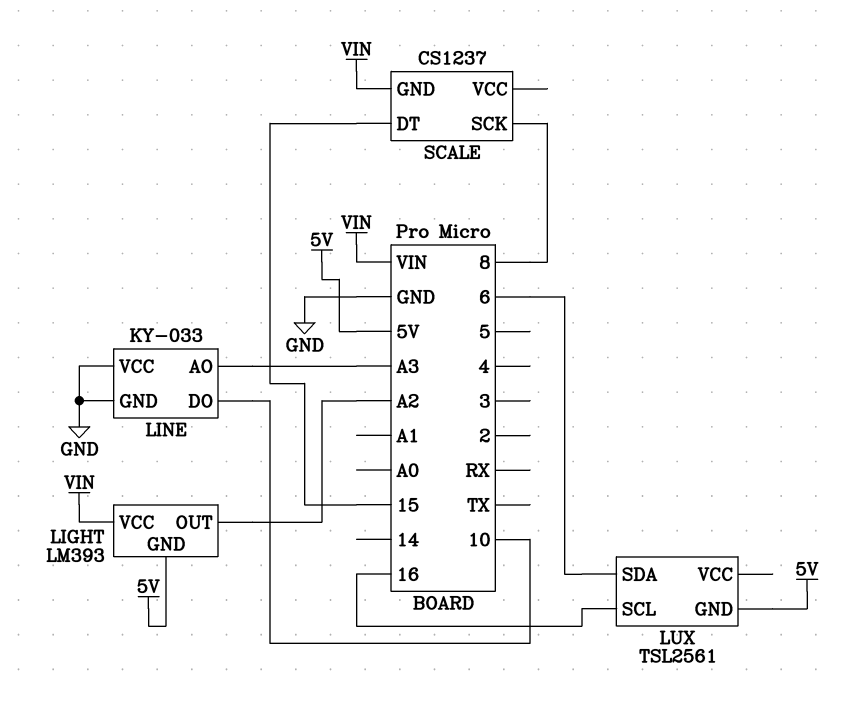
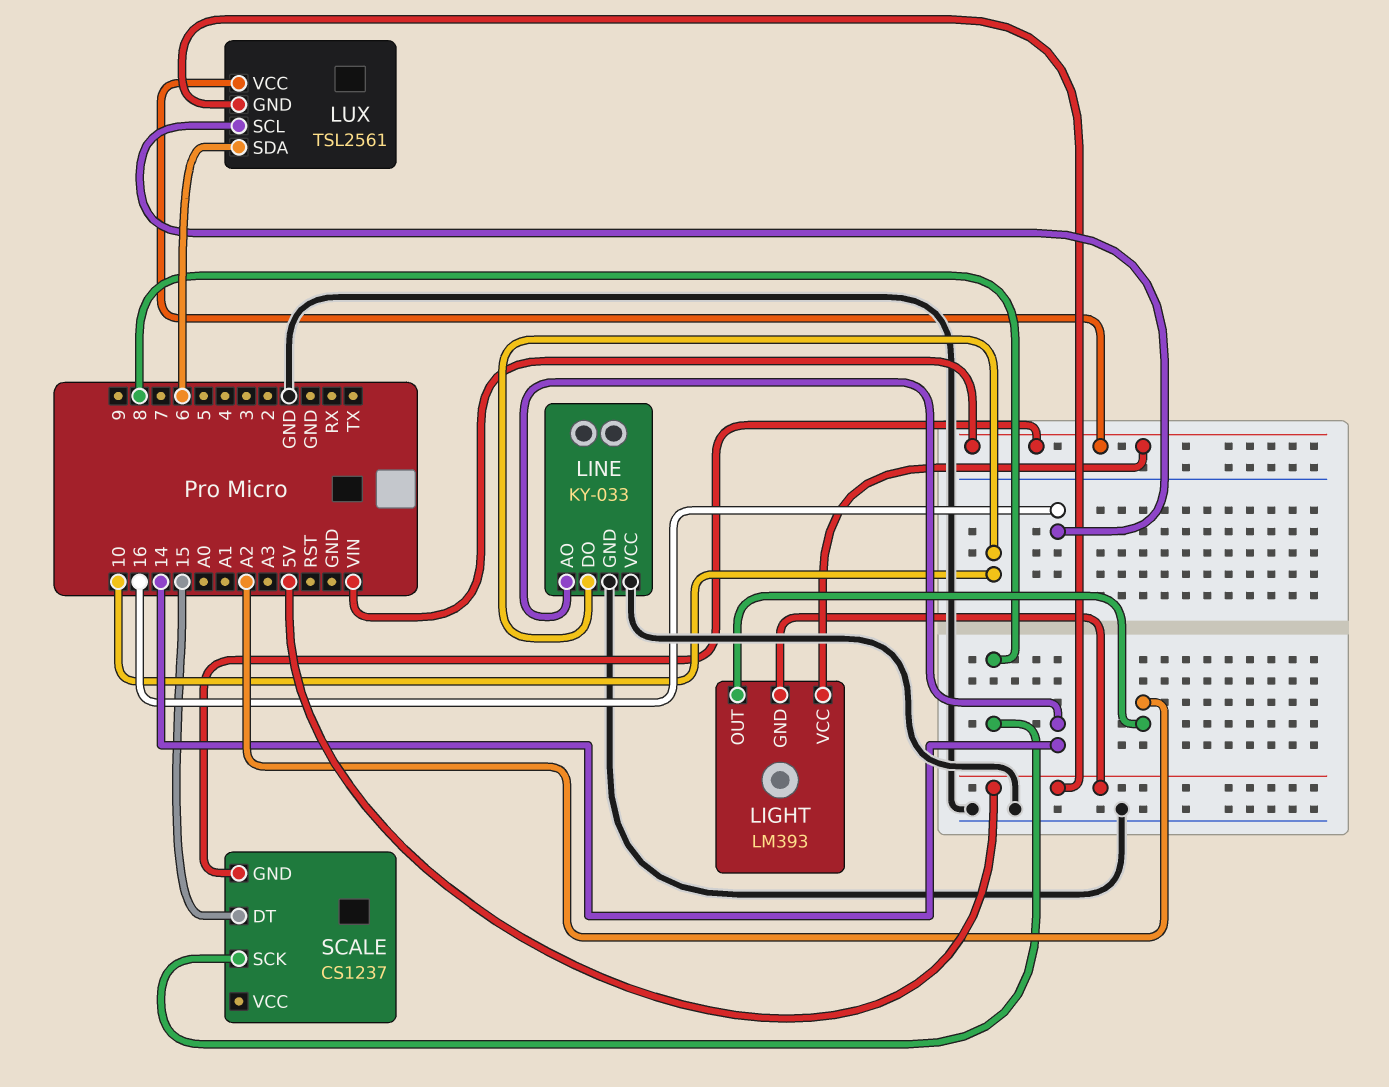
LINE pin AO: A3 -> 14
LUX pin VCC: none -> VIN

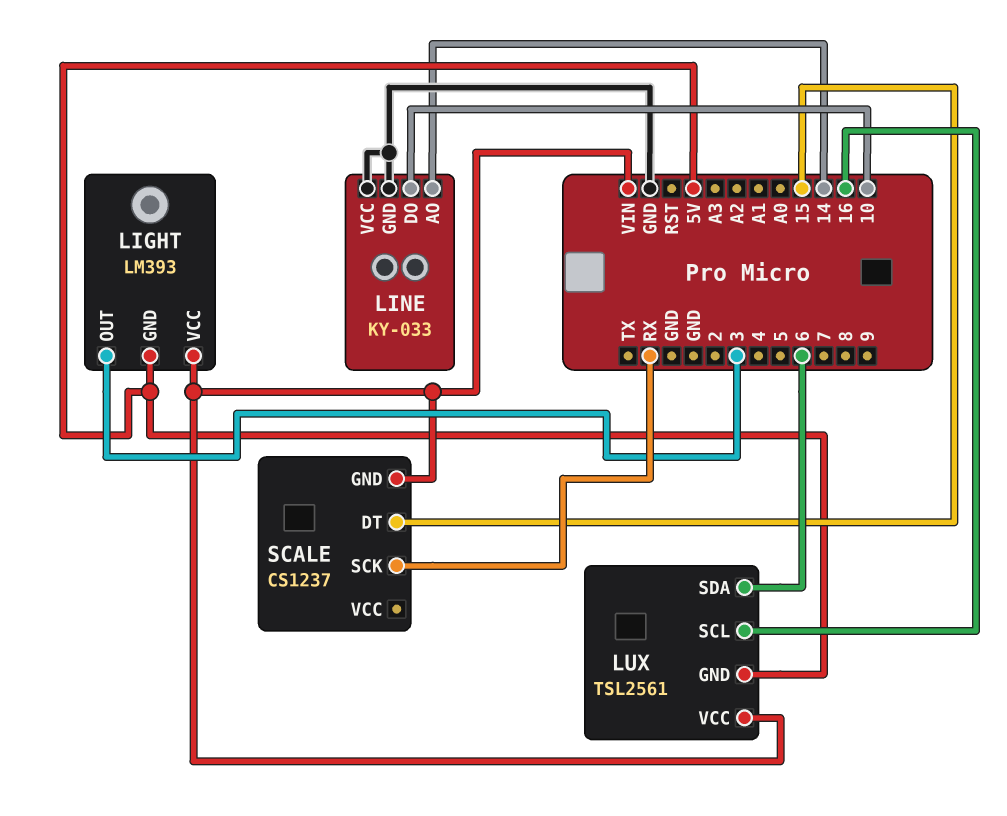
LIGHT pin OUT: A2 -> 3
SCALE pin SCK: 8 -> RX

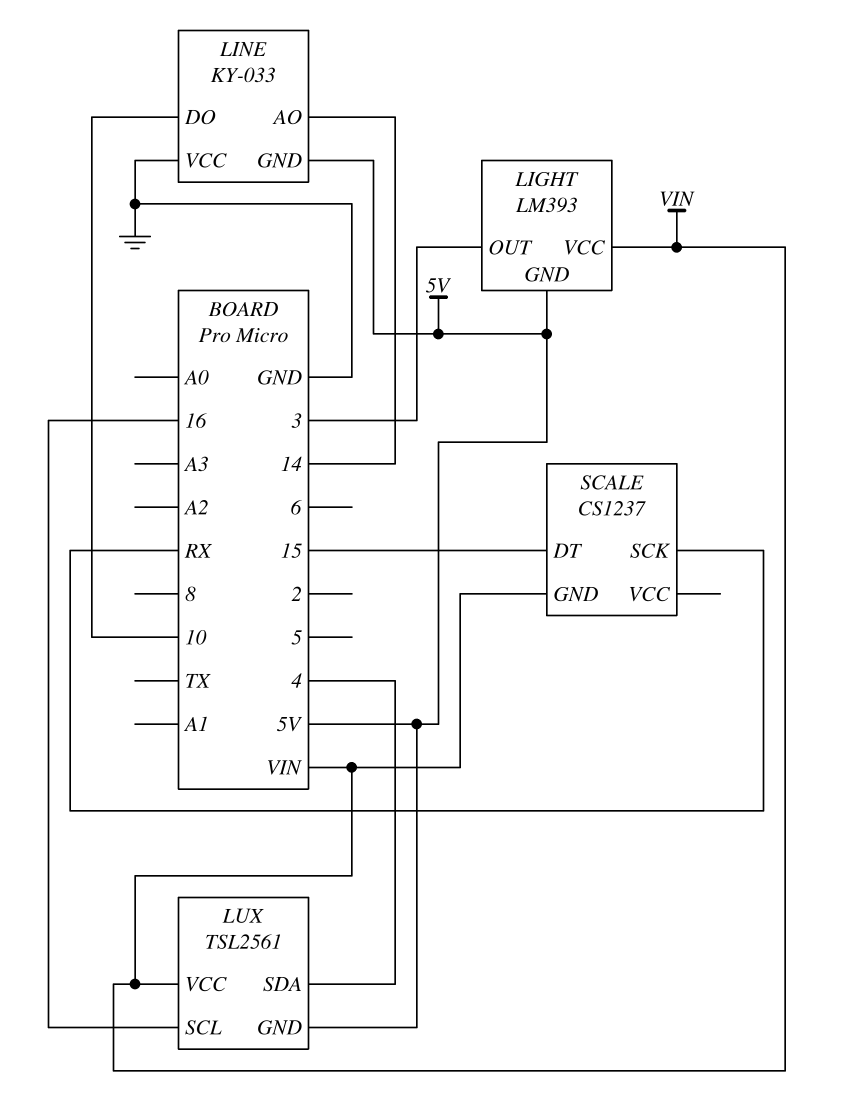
LINE pin GND: GND -> 5V
LUX pin SDA: 6 -> 4

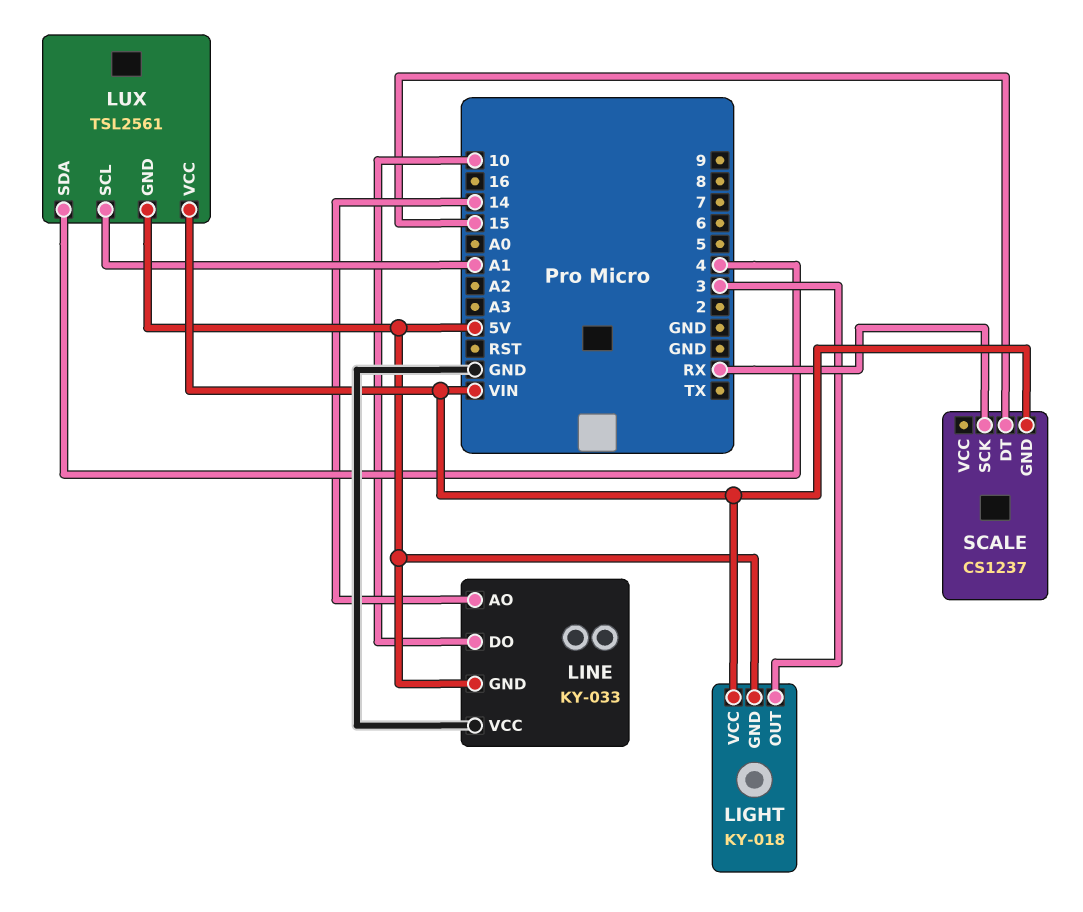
LIGHT: LM393 -> KY-018
LUX pin SCL: 16 -> A1

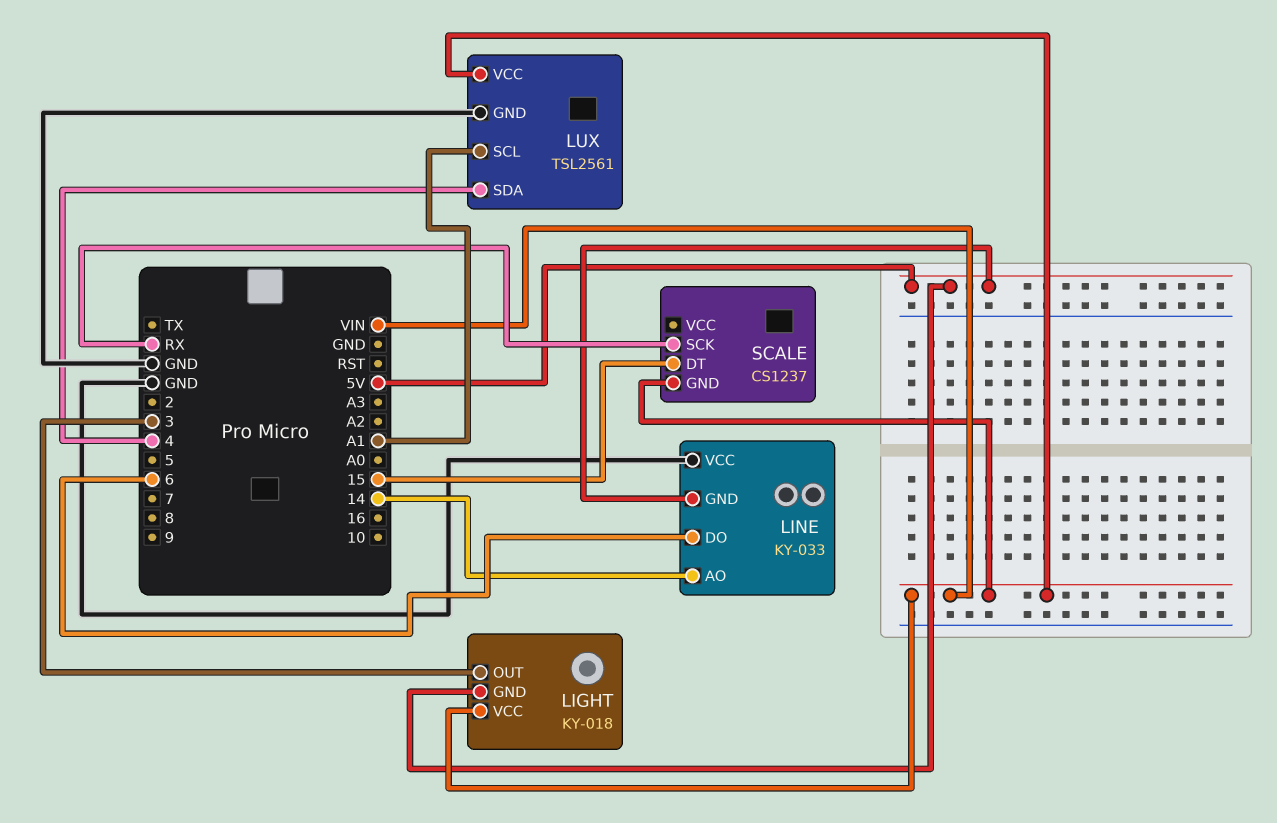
LINE pin DO: 10 -> 6
LUX pin GND: 5V -> GND

